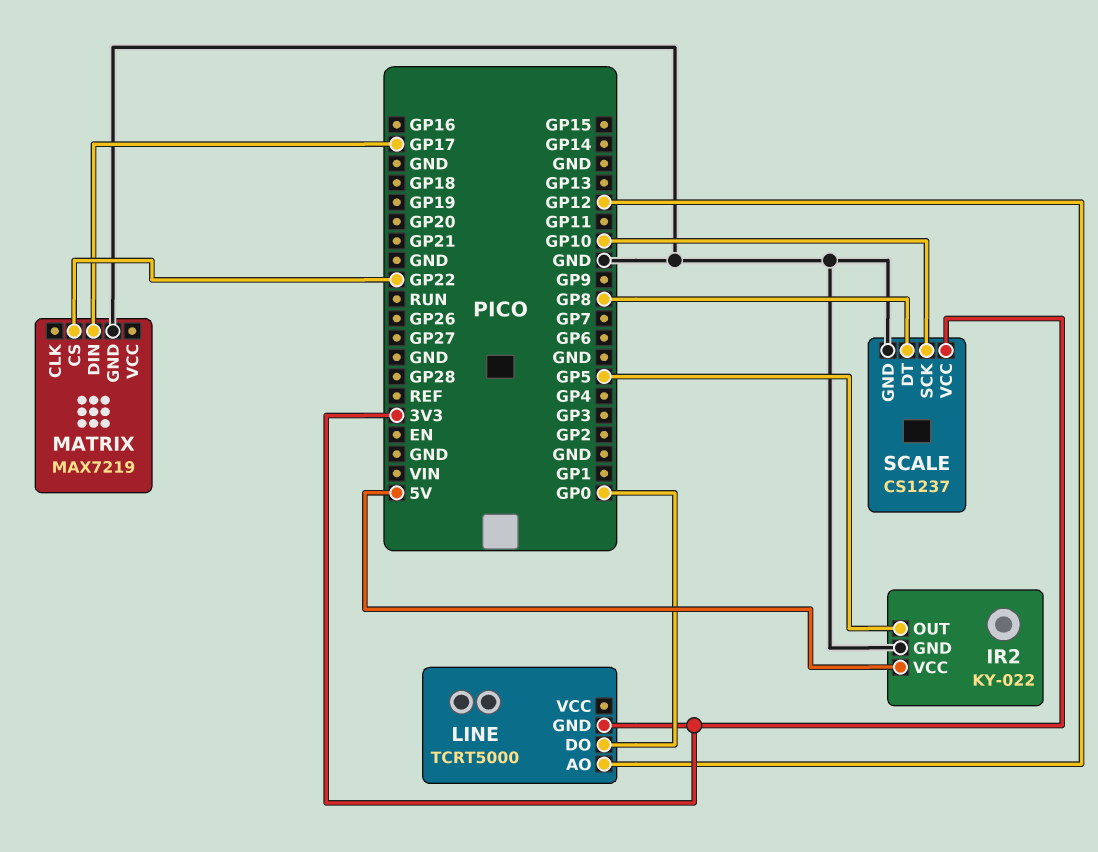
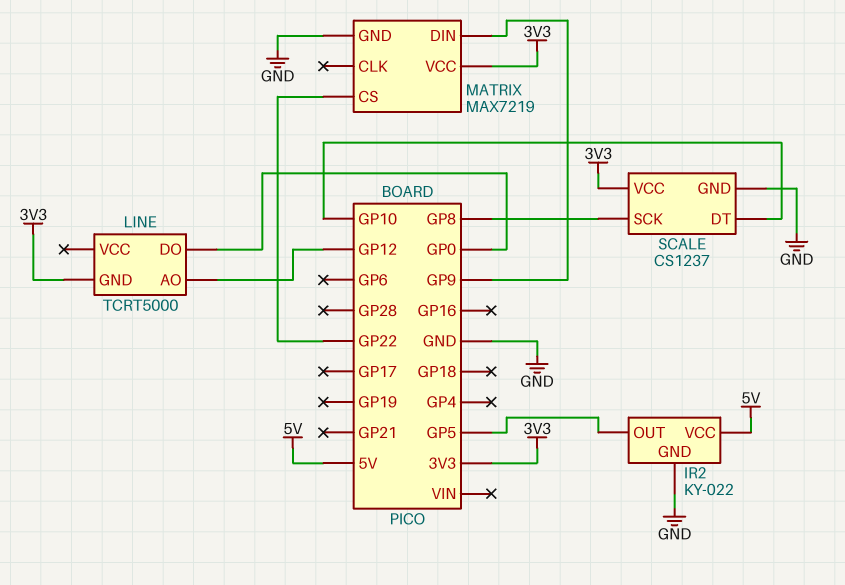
MATRIX pin DIN: GP17 -> GP9
MATRIX pin VCC: none -> 3V3
SCALE pin DT: GP8 -> GP10
SCALE pin SCK: GP10 -> GP8

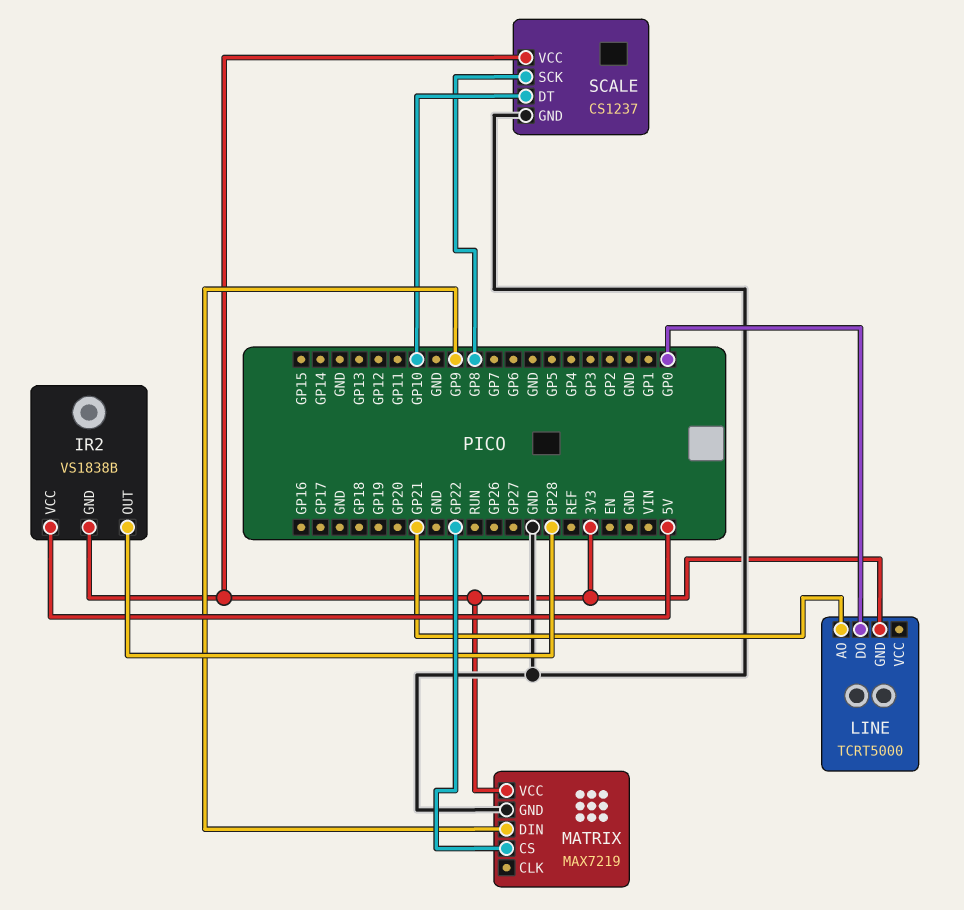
IR2: KY-022 -> VS1838B
IR2 pin GND: GND -> 3V3
IR2 pin OUT: GP5 -> GP28
LINE pin AO: GP12 -> GP21

